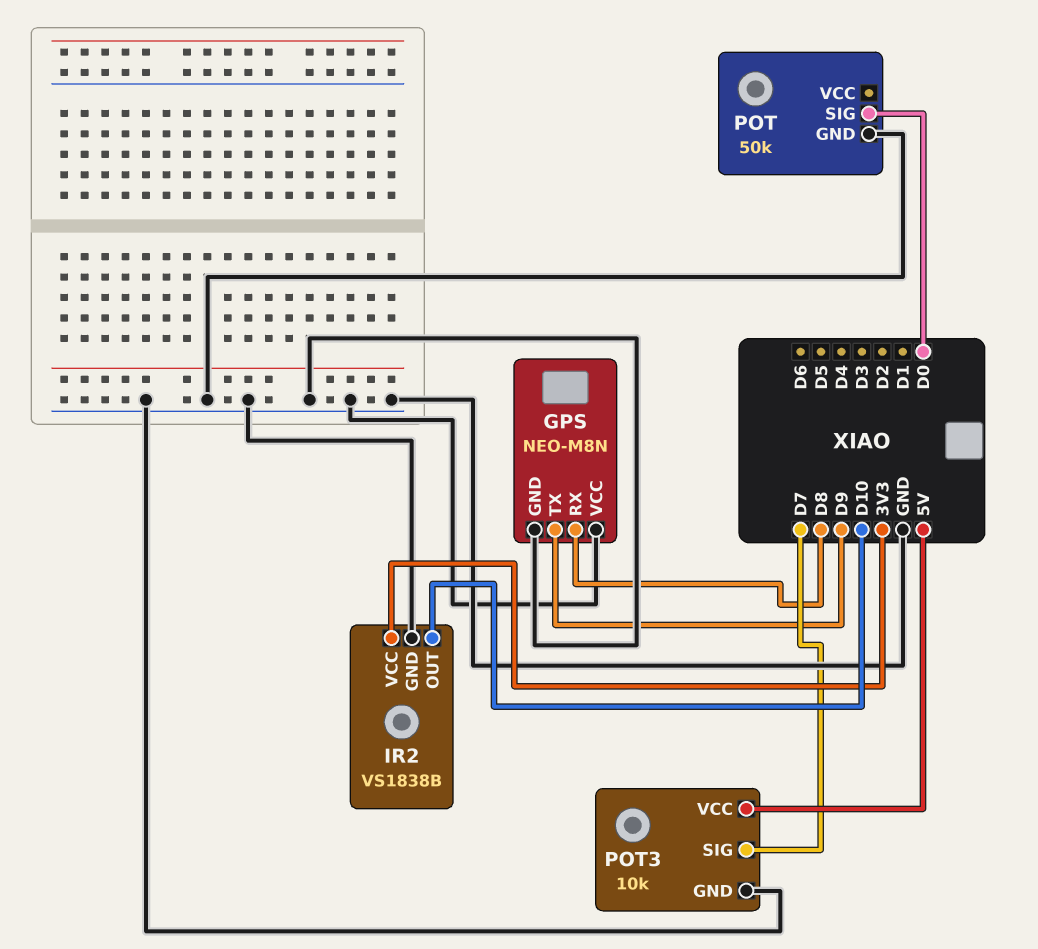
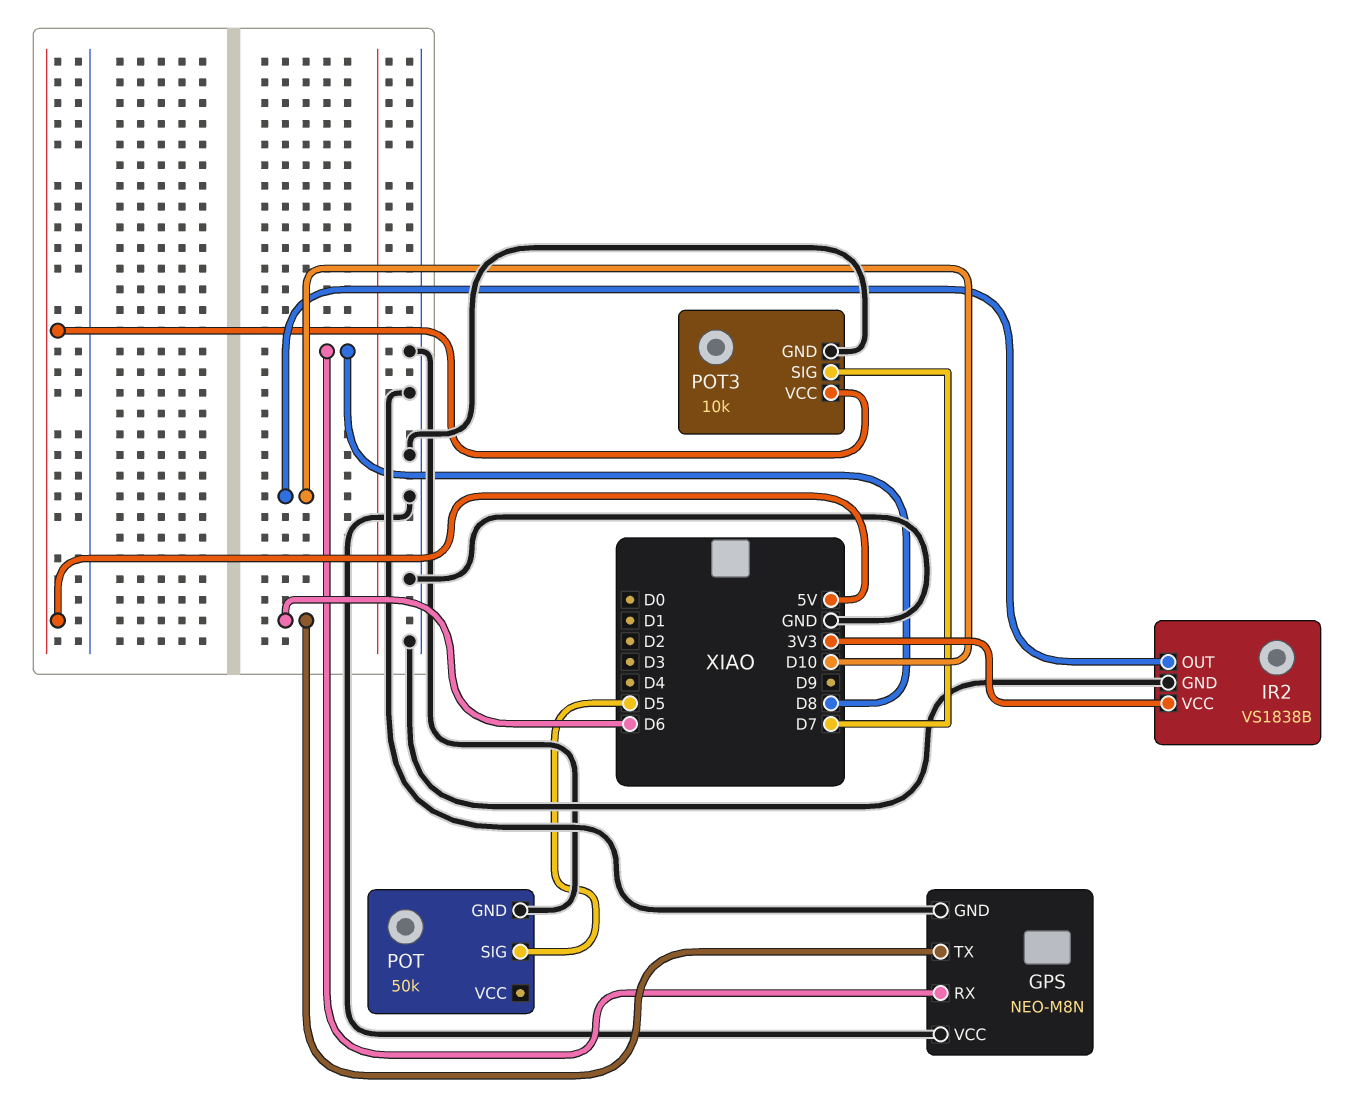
GPS pin TX: D9 -> D6
POT pin SIG: D0 -> D5

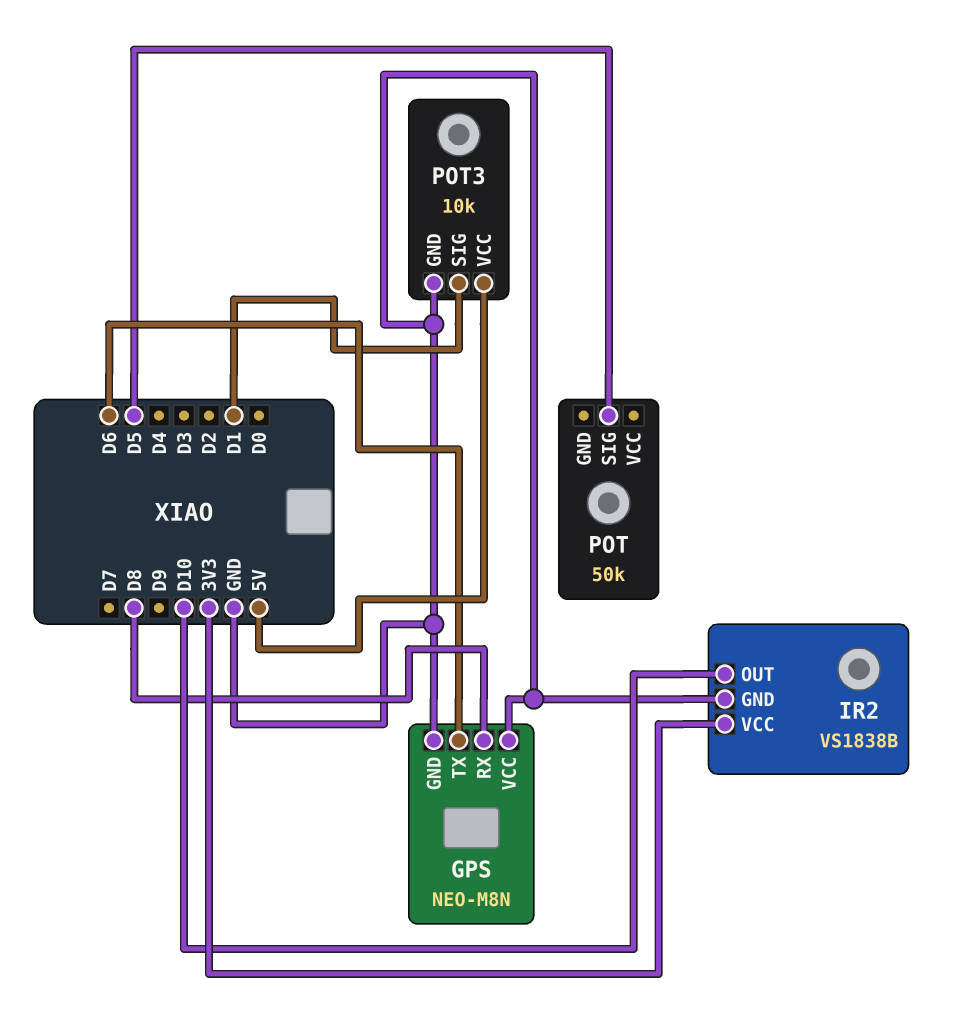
POT pin GND: GND -> none
POT3 pin SIG: D7 -> D1

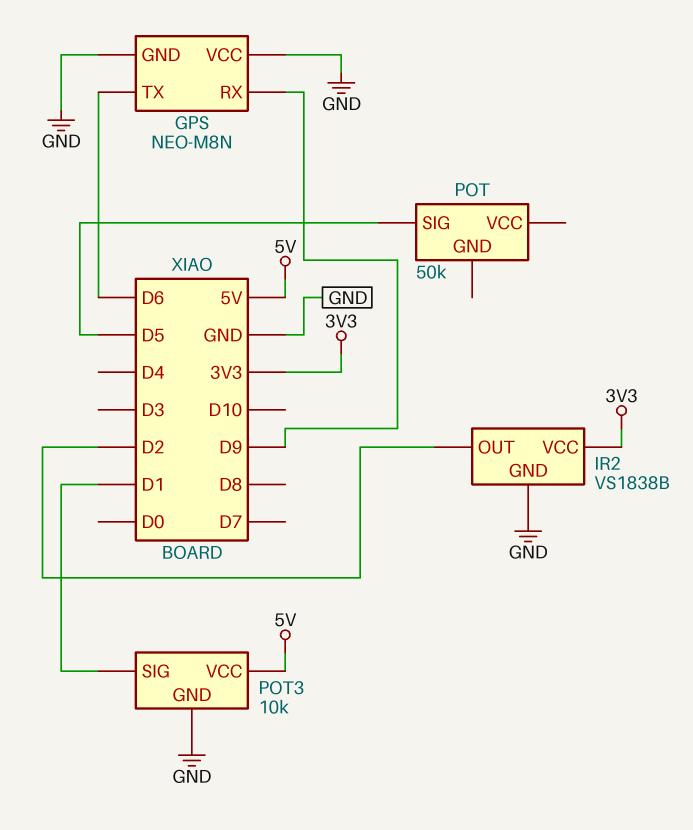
GPS pin RX: D8 -> D9
IR2 pin OUT: D10 -> D2

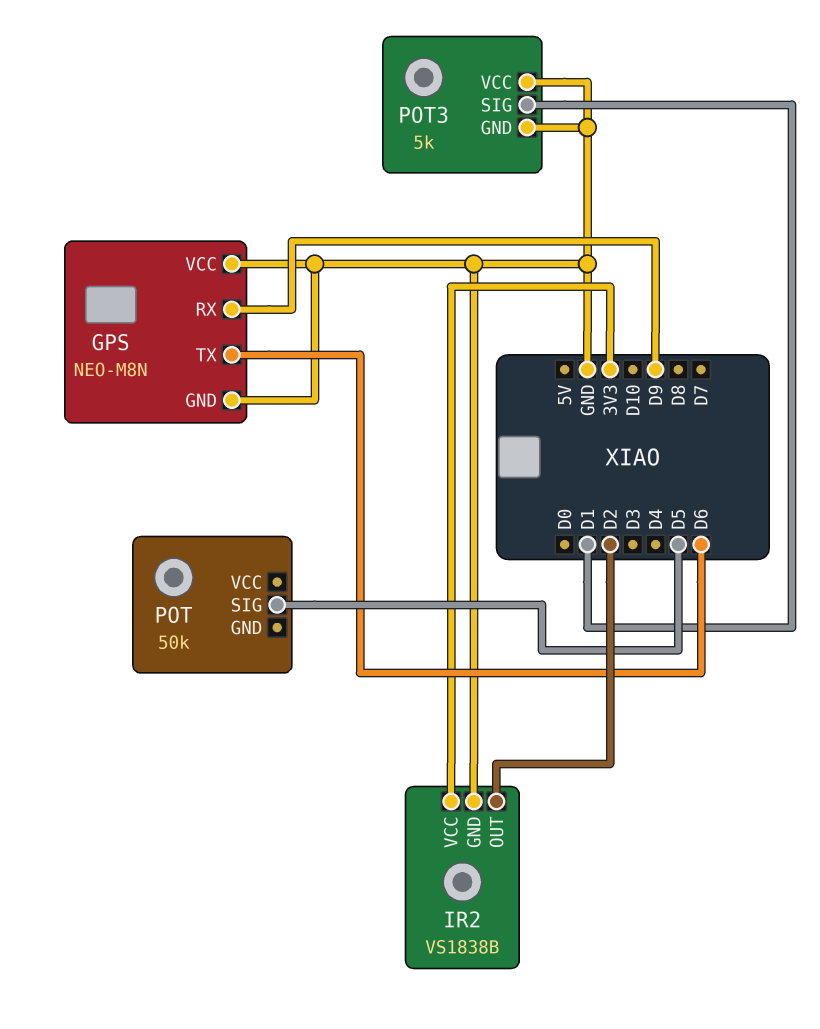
POT3: 10k -> 5k
POT3 pin VCC: 5V -> GND

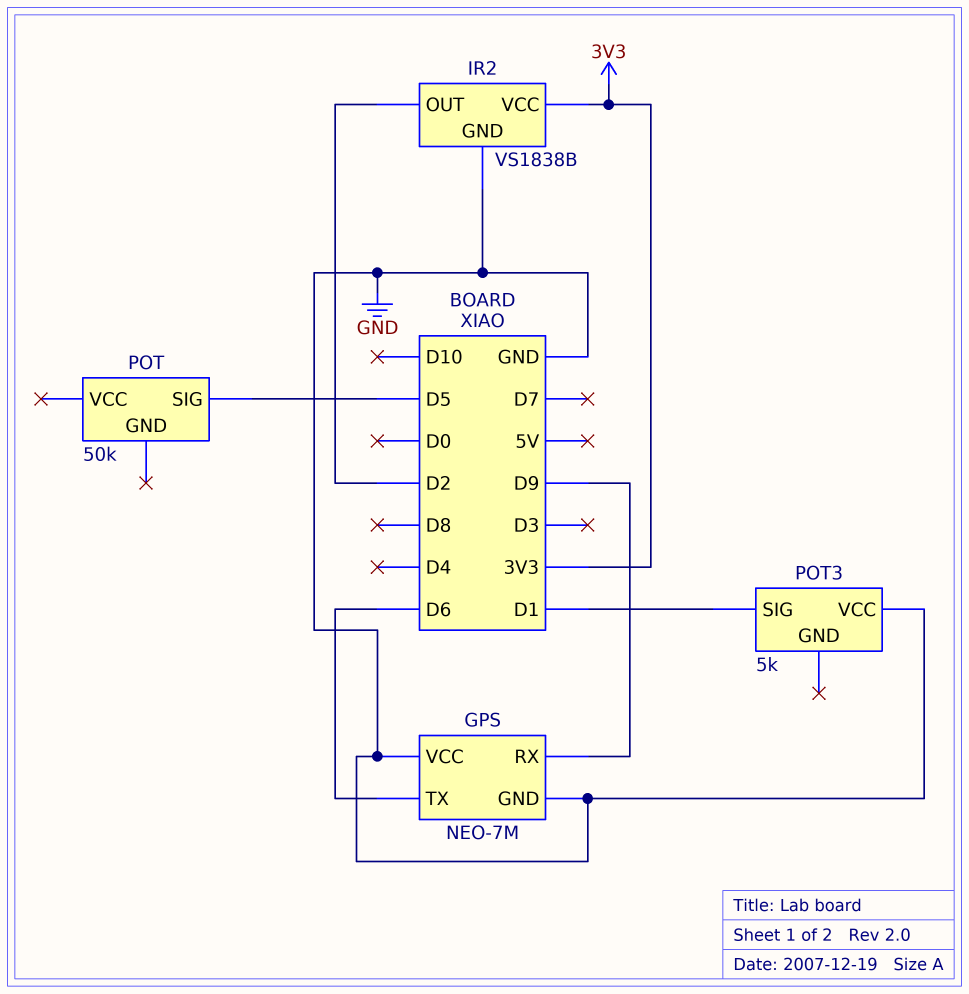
GPS: NEO-M8N -> NEO-7M
POT3 pin GND: GND -> none

